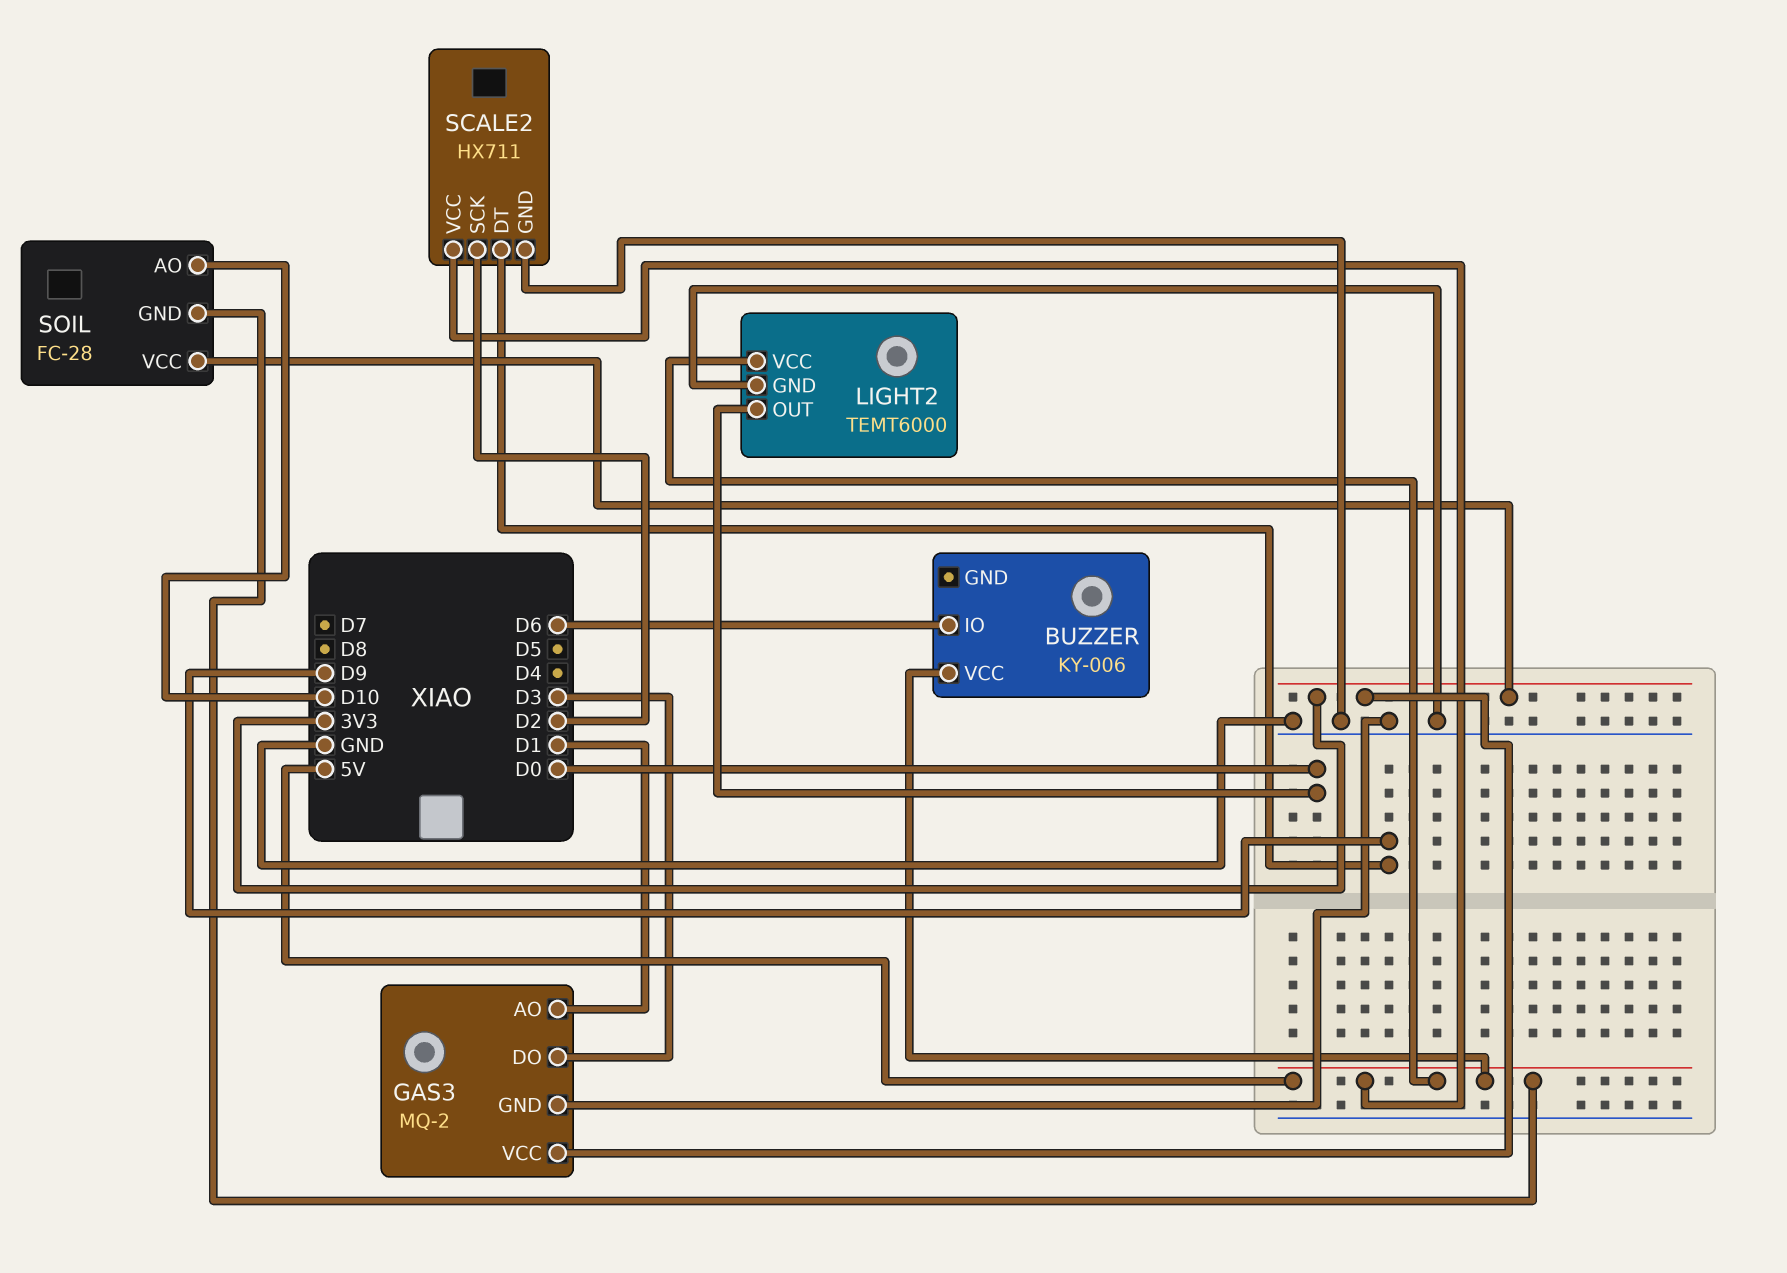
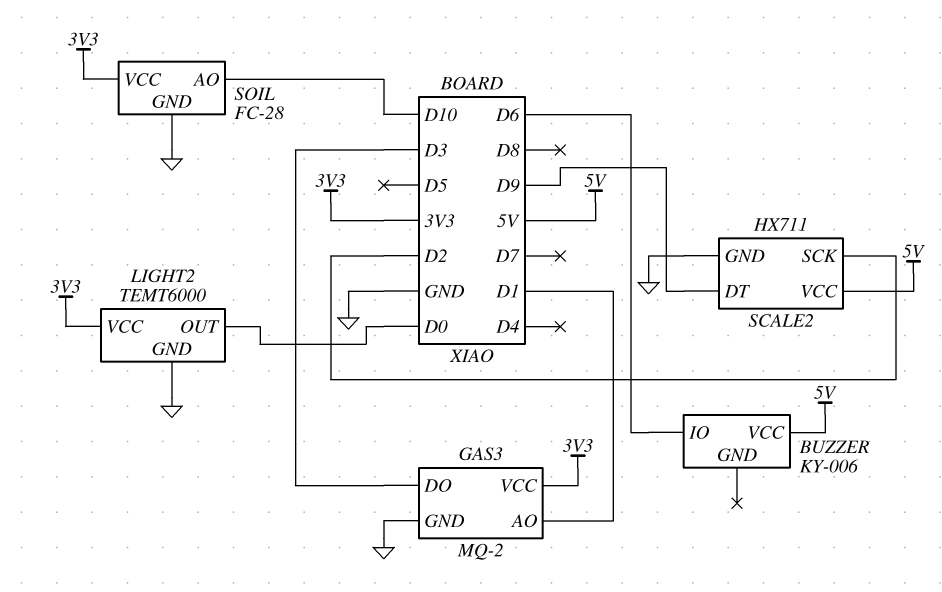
LIGHT2 pin VCC: 5V -> 3V3
SOIL pin GND: 5V -> GND

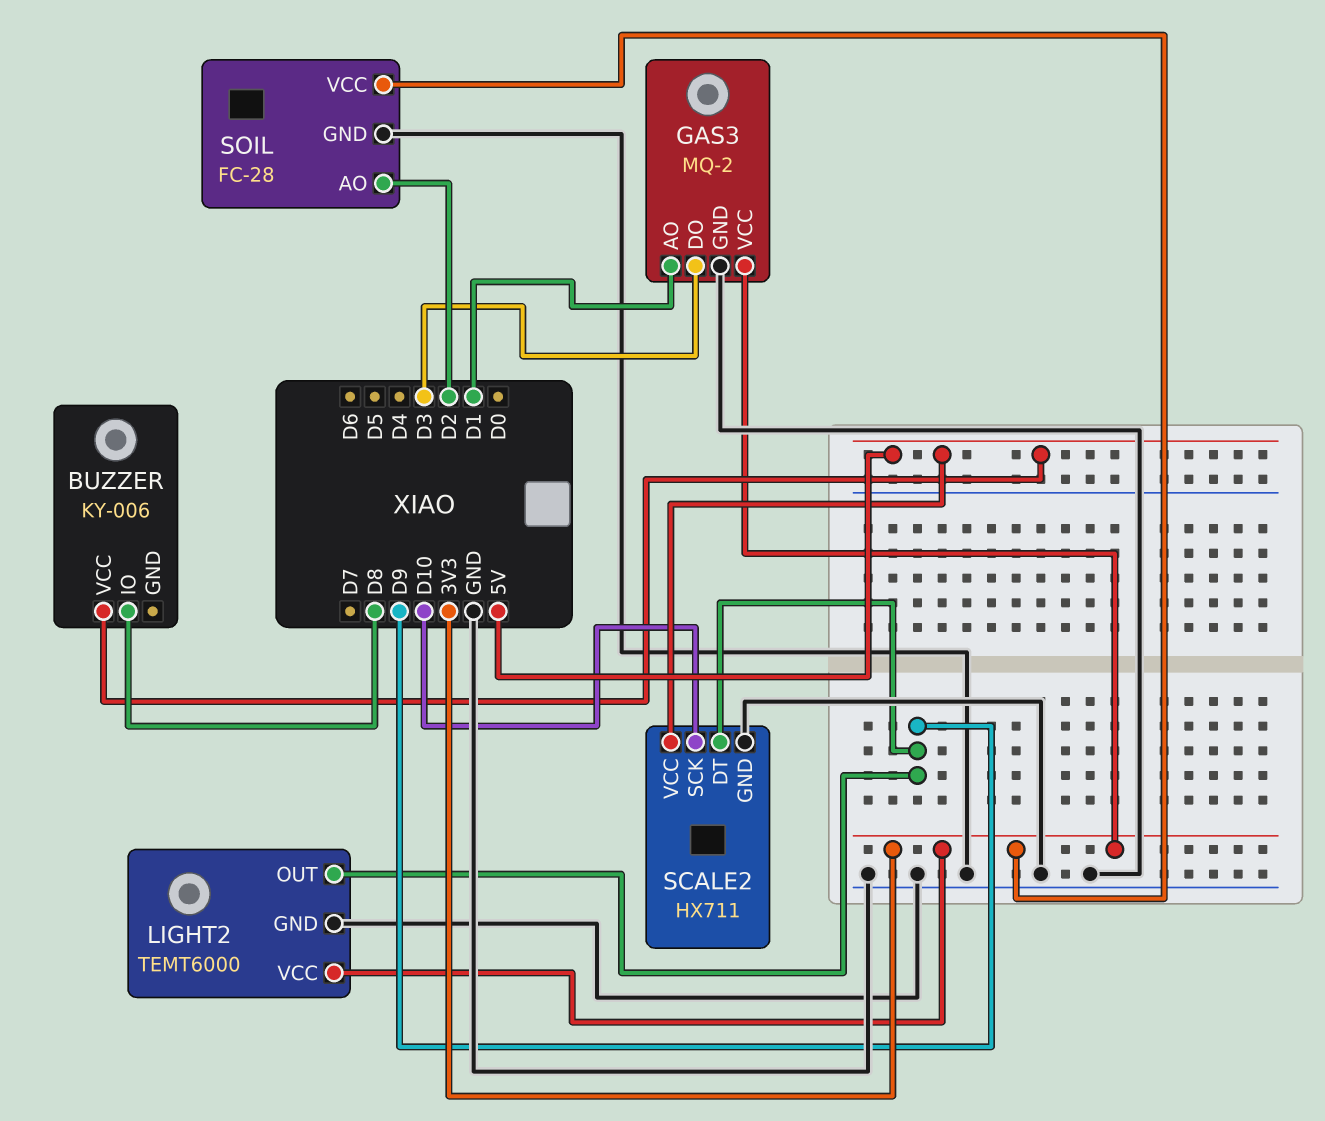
BUZZER pin IO: D6 -> D8
LIGHT2 pin OUT: D0 -> D9
SCALE2 pin SCK: D2 -> D10
SOIL pin AO: D10 -> D2

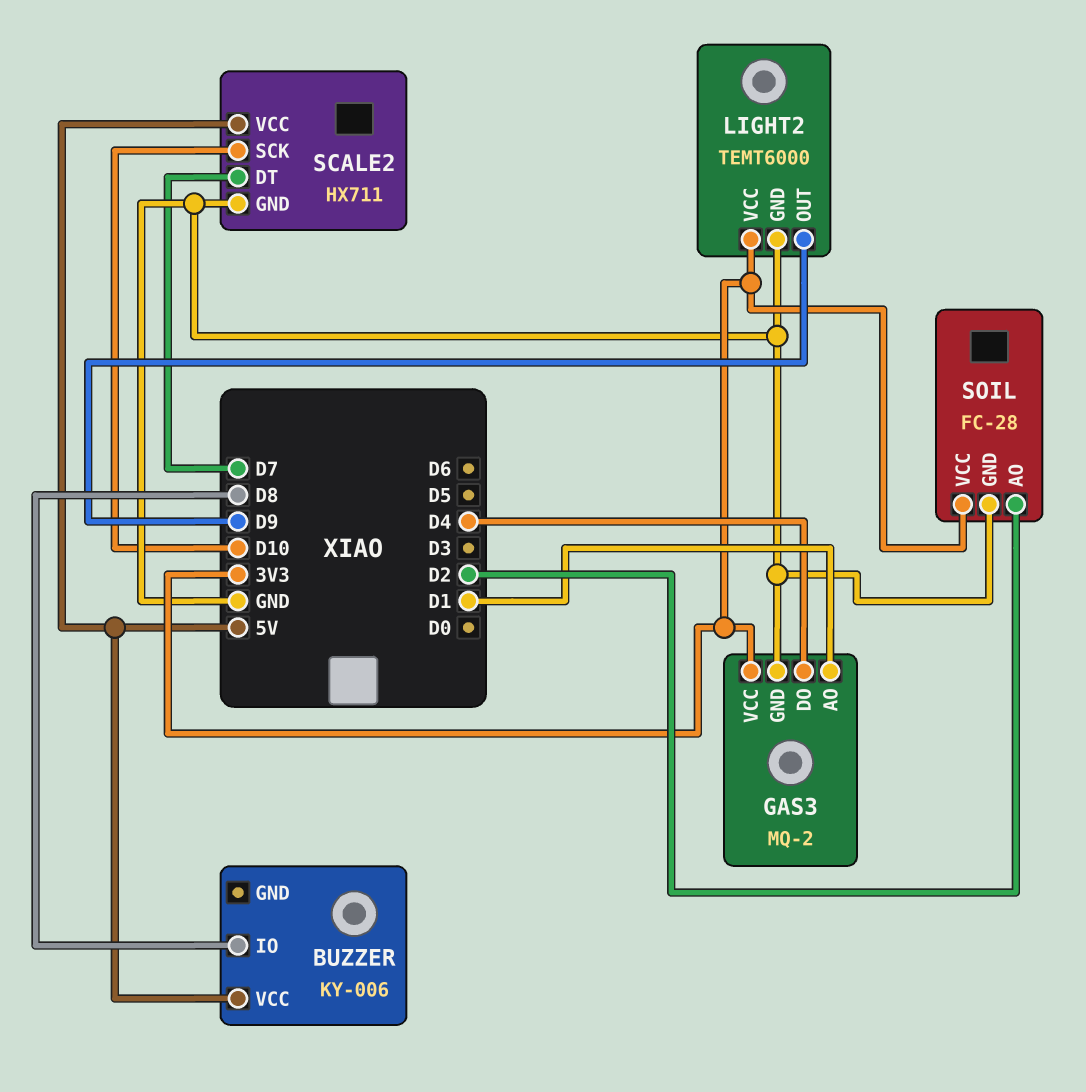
GAS3 pin DO: D3 -> D4
SCALE2 pin DT: D9 -> D7

